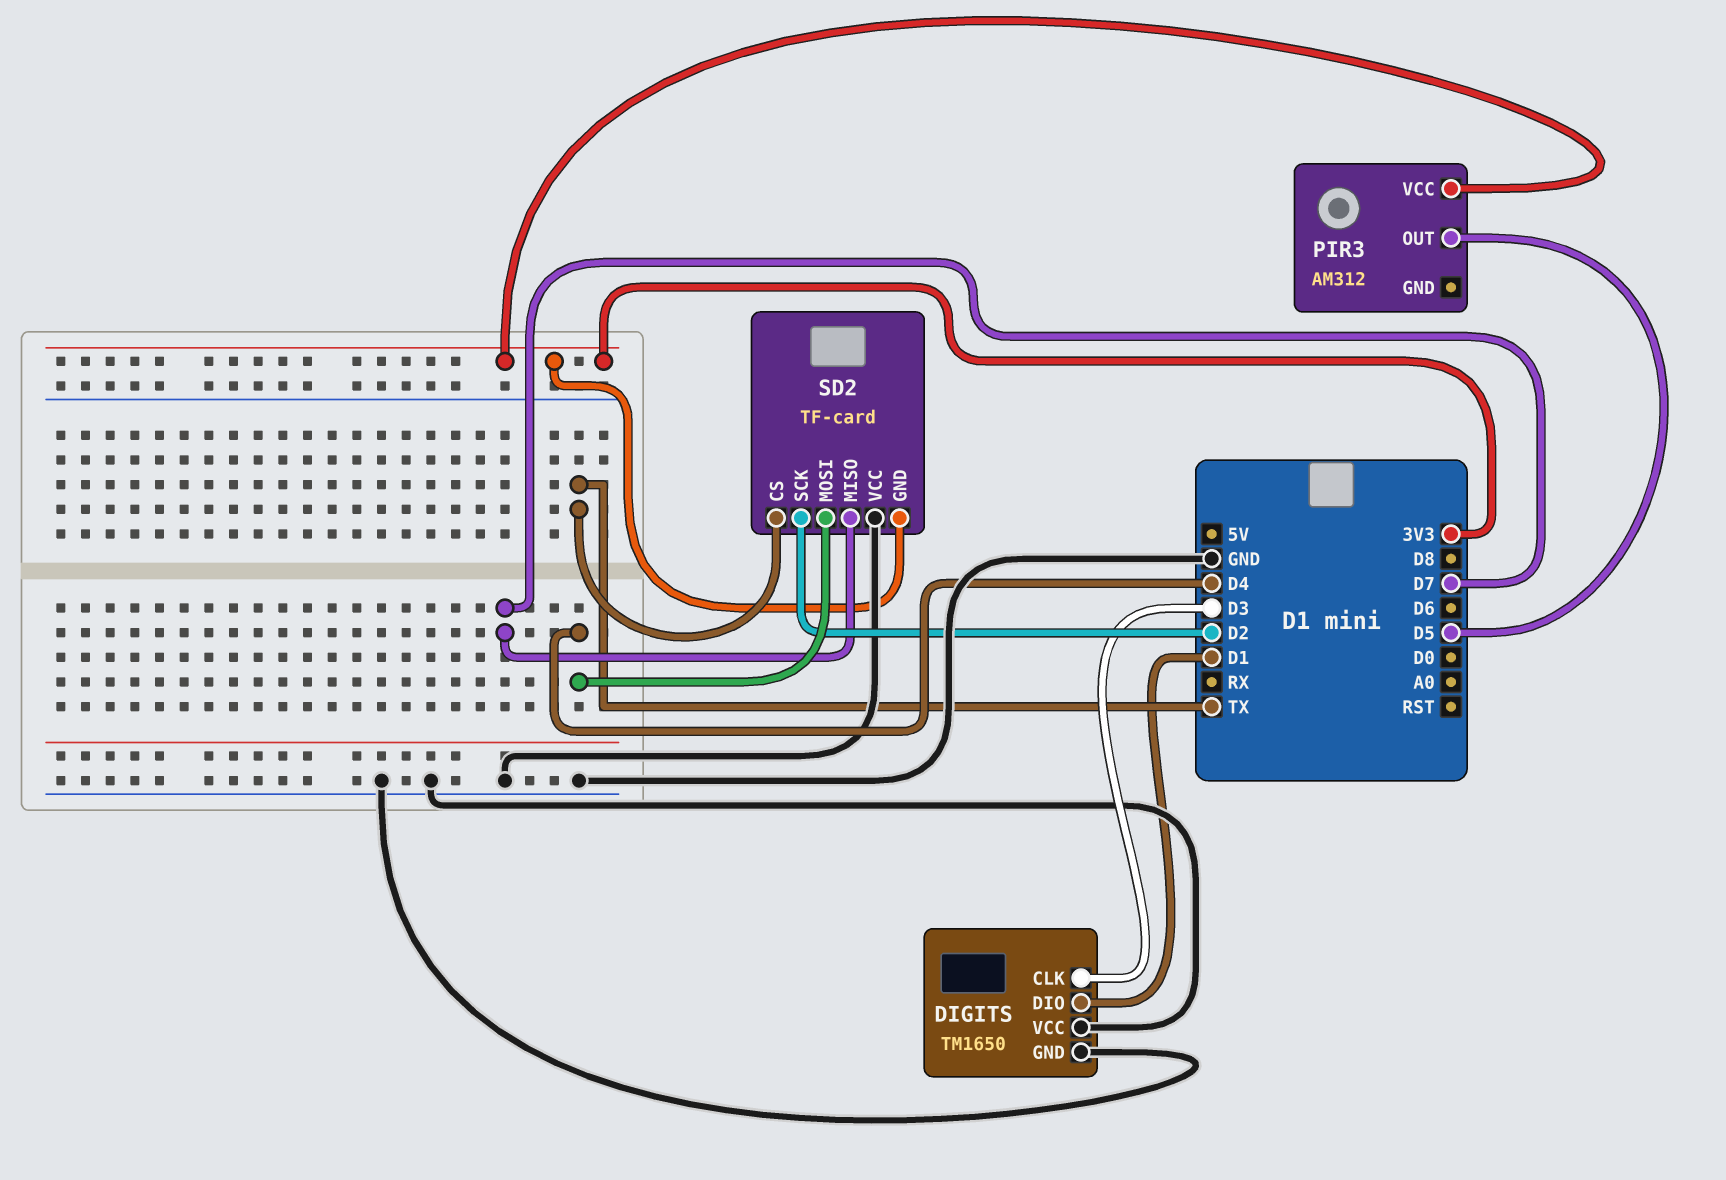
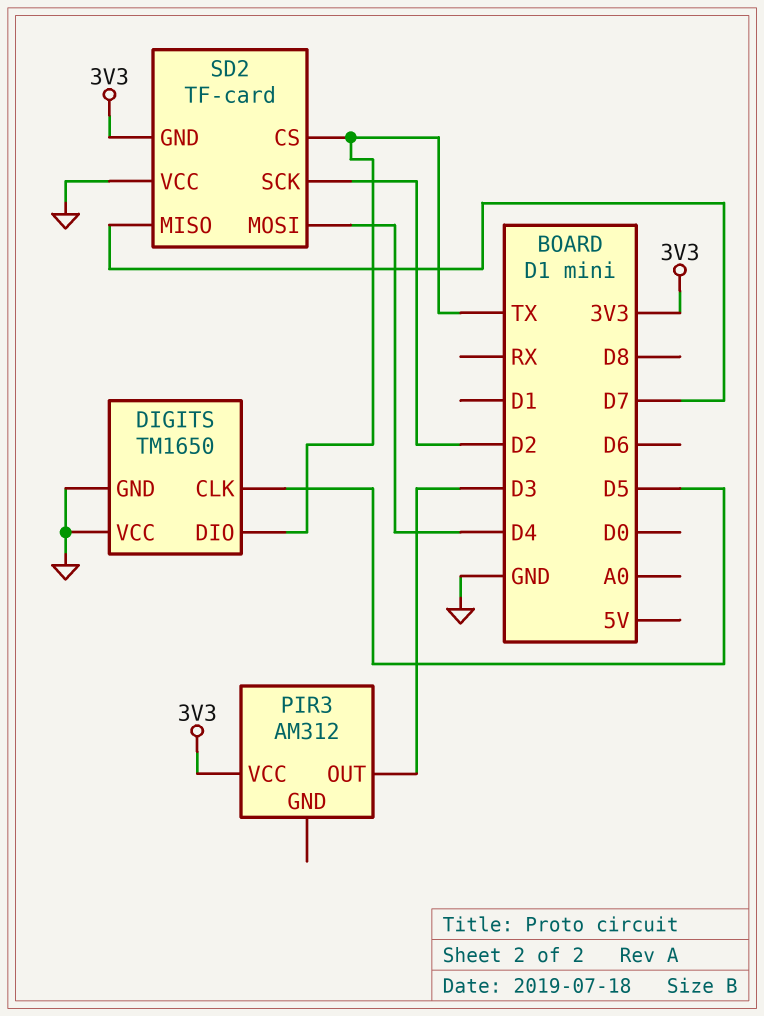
DIGITS pin CLK: D3 -> D5
DIGITS pin DIO: D1 -> TX
PIR3 pin OUT: D5 -> D3

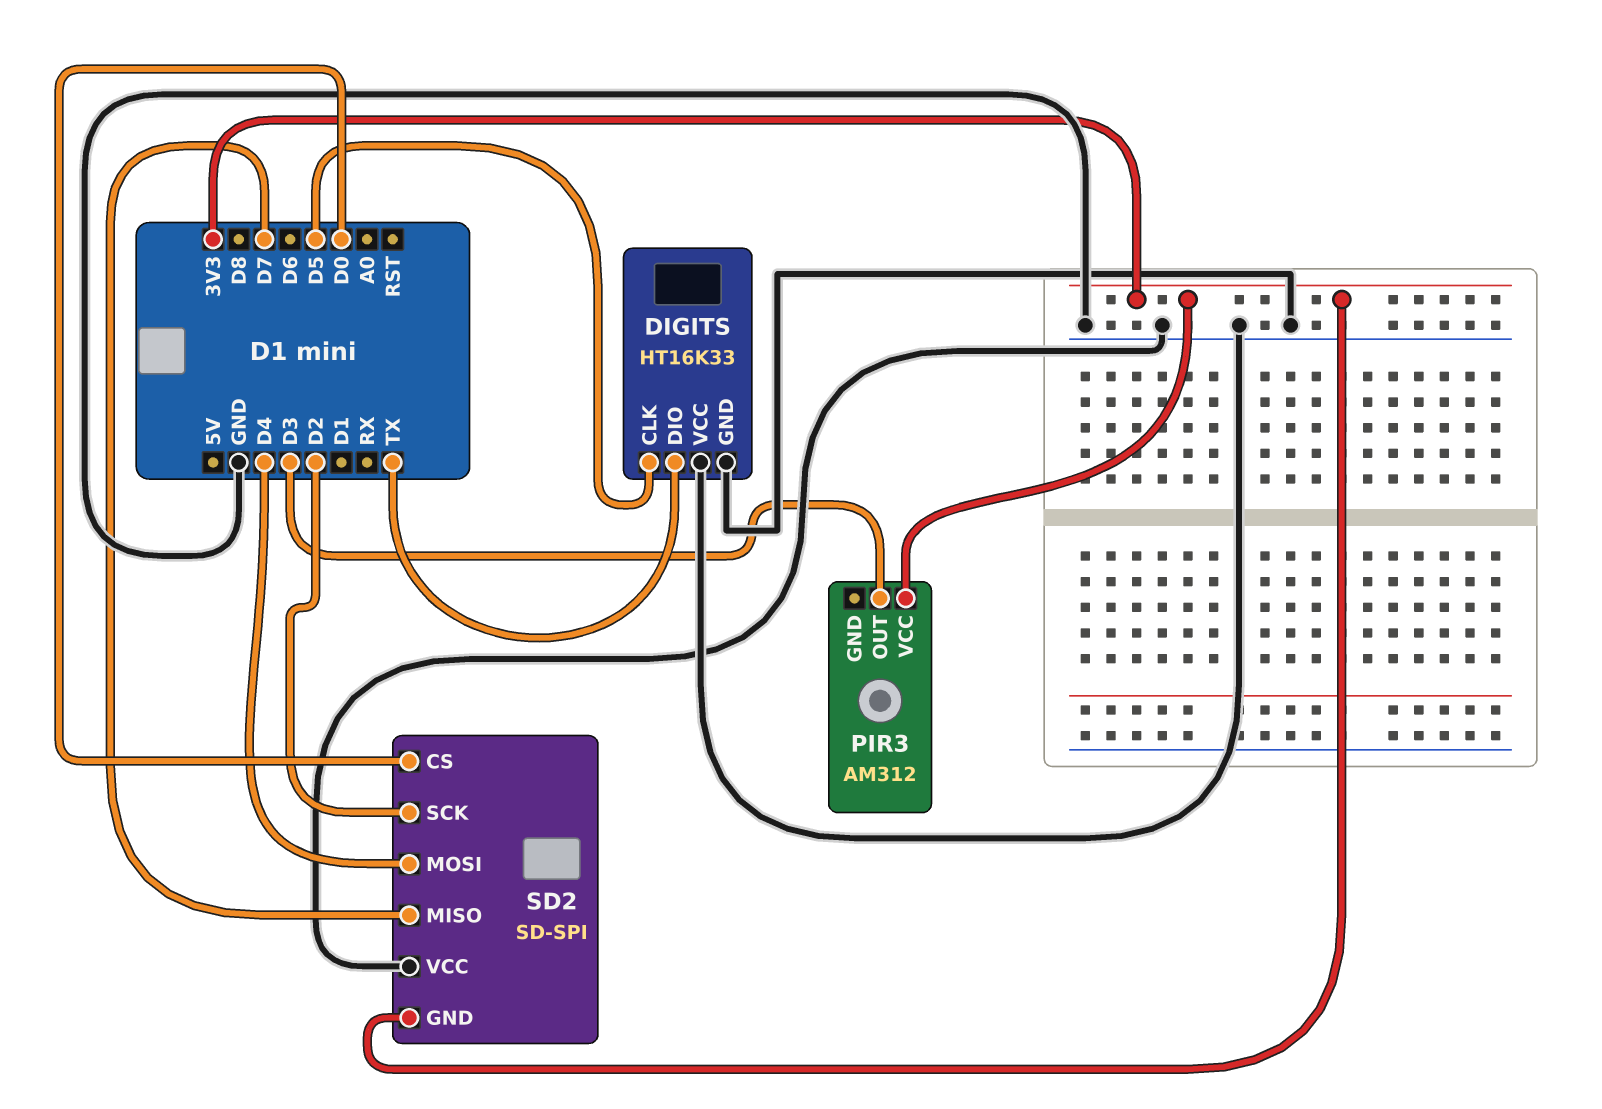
DIGITS: TM1650 -> HT16K33
SD2: TF-card -> SD-SPI
SD2 pin CS: TX -> D0

